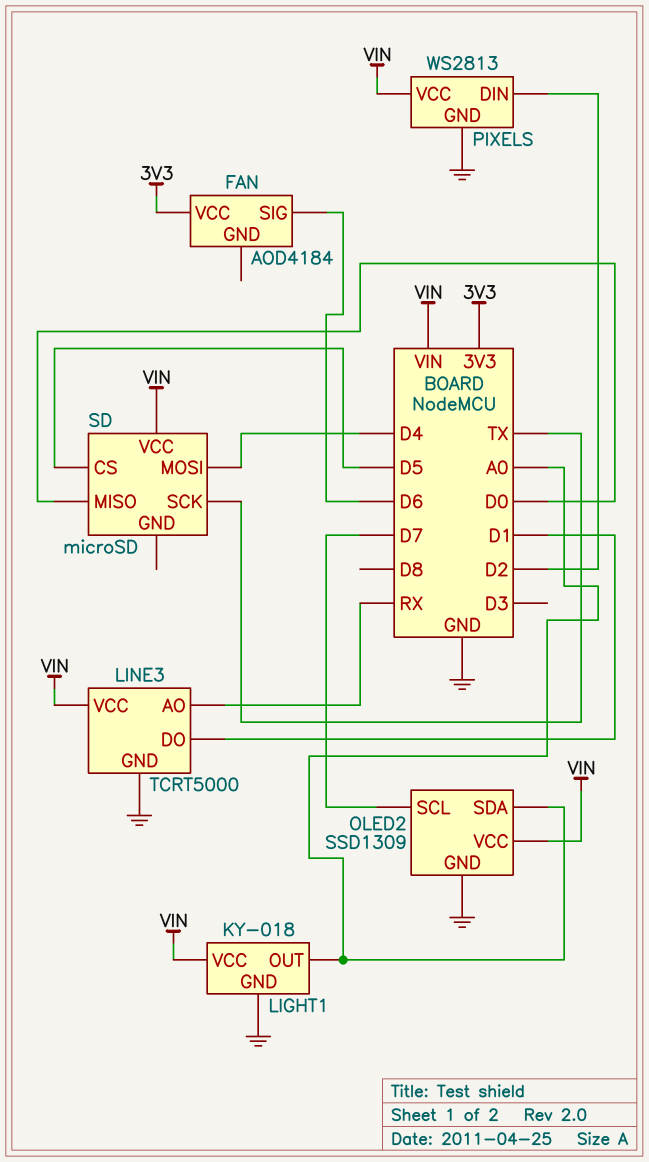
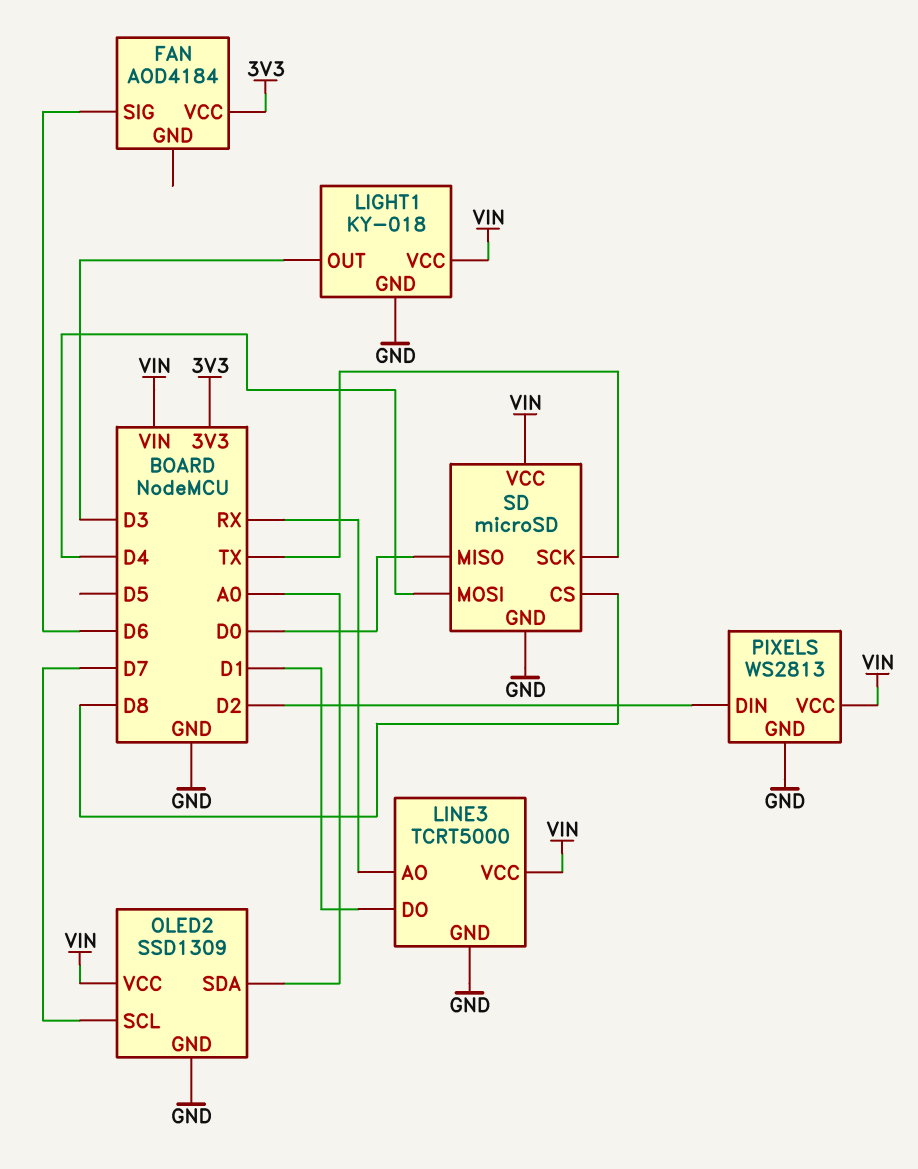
LIGHT1 pin OUT: A0 -> D3
SD pin CS: D5 -> D8
SD pin GND: none -> GND

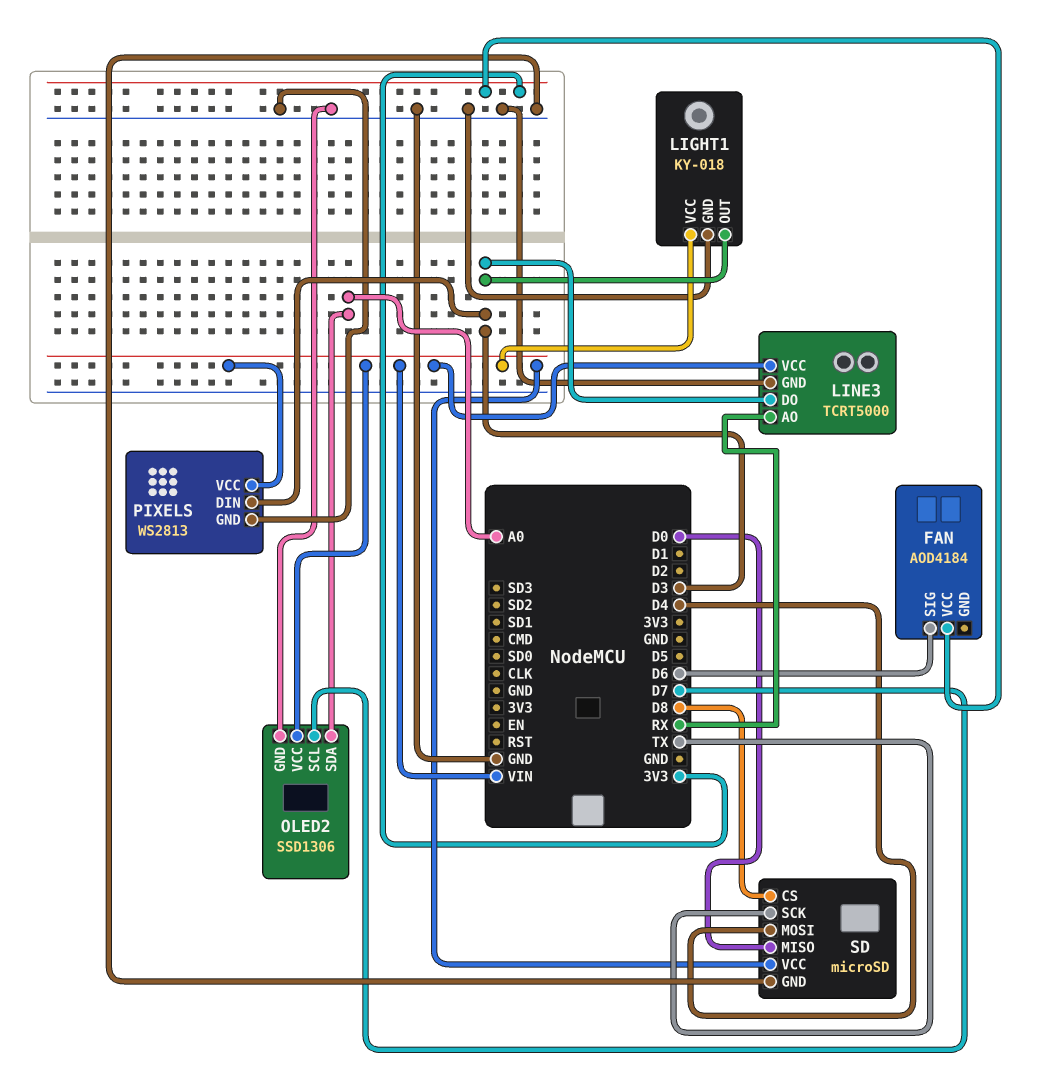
LINE3 pin DO: D1 -> D3
OLED2: SSD1309 -> SSD1306
PIXELS pin DIN: D2 -> D3

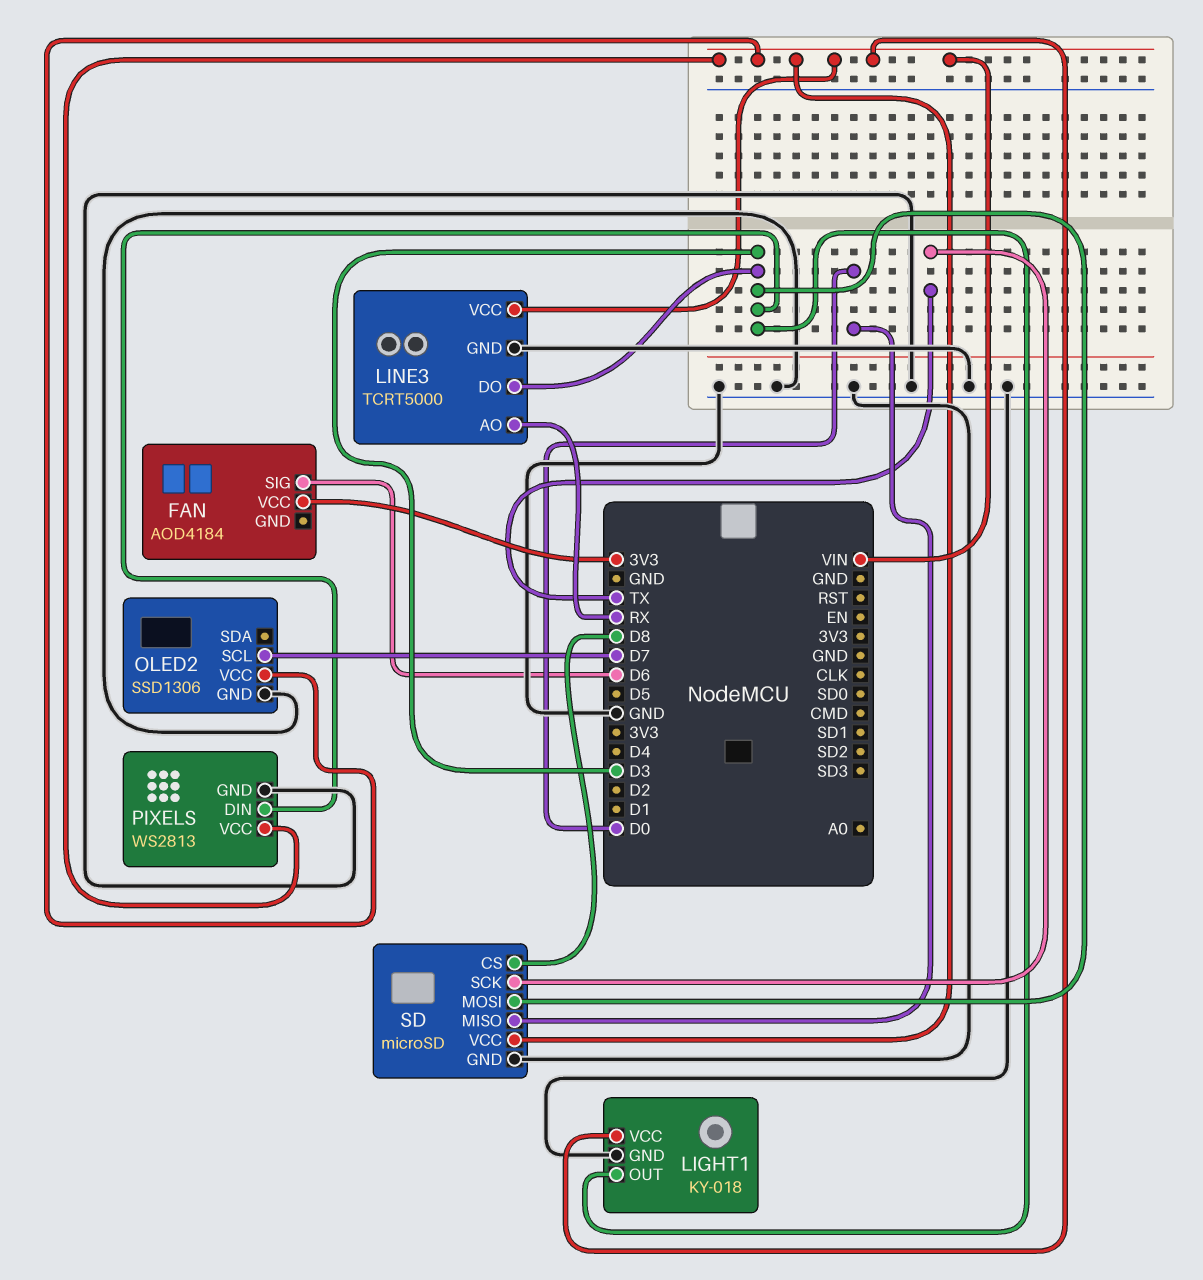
OLED2 pin SDA: A0 -> none
SD pin MOSI: D4 -> D3

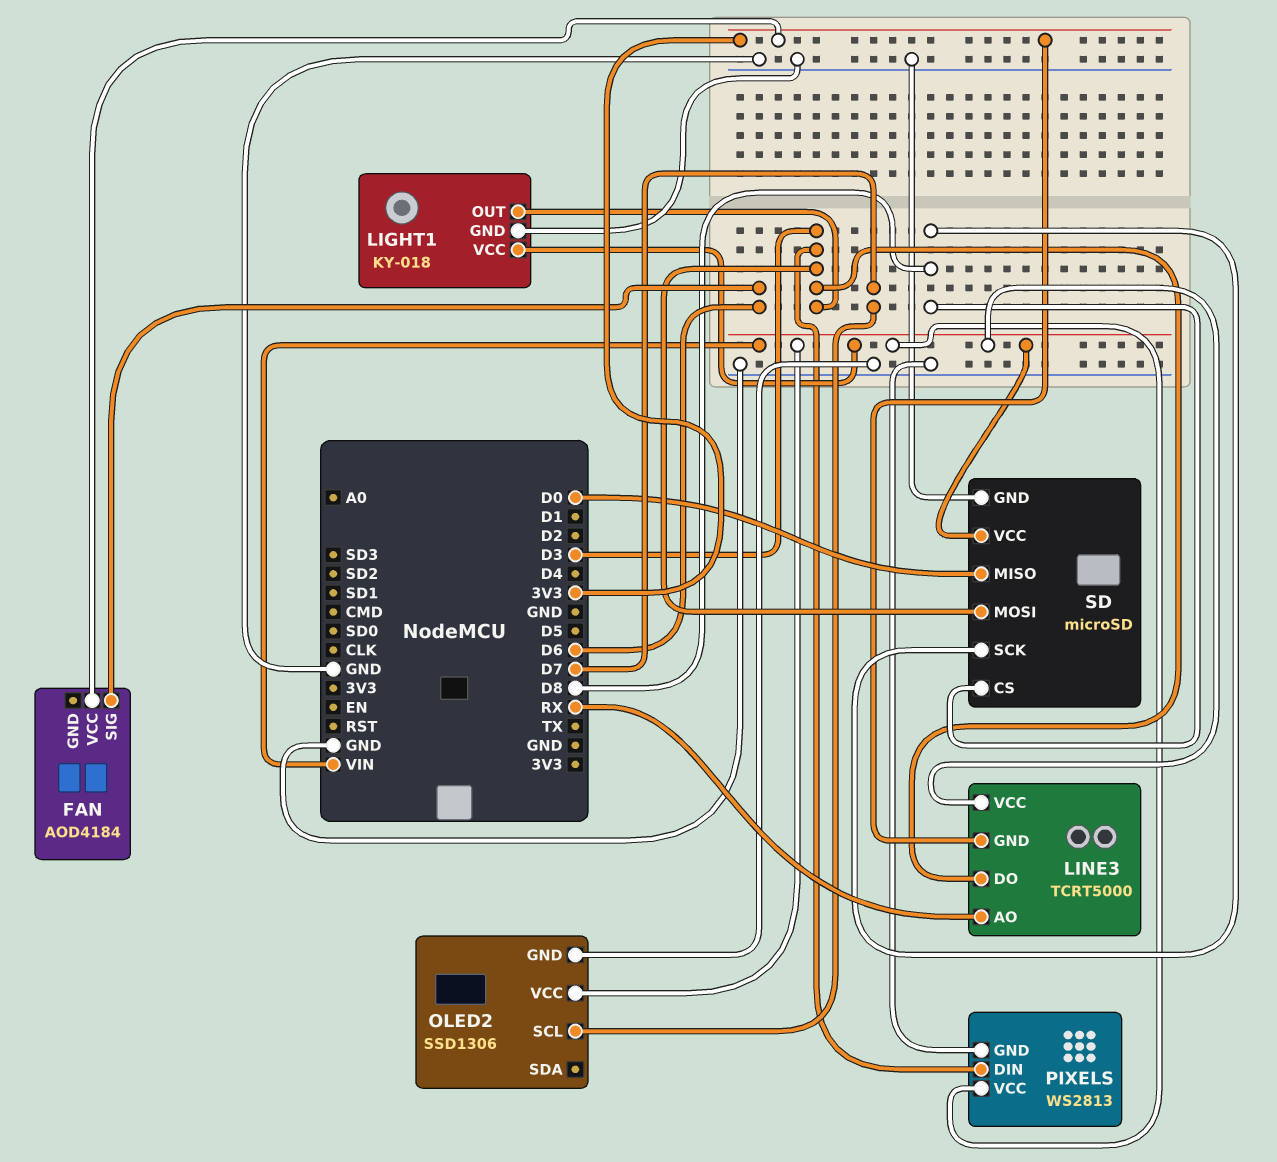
LINE3 pin GND: GND -> 3V3
SD pin SCK: TX -> D8

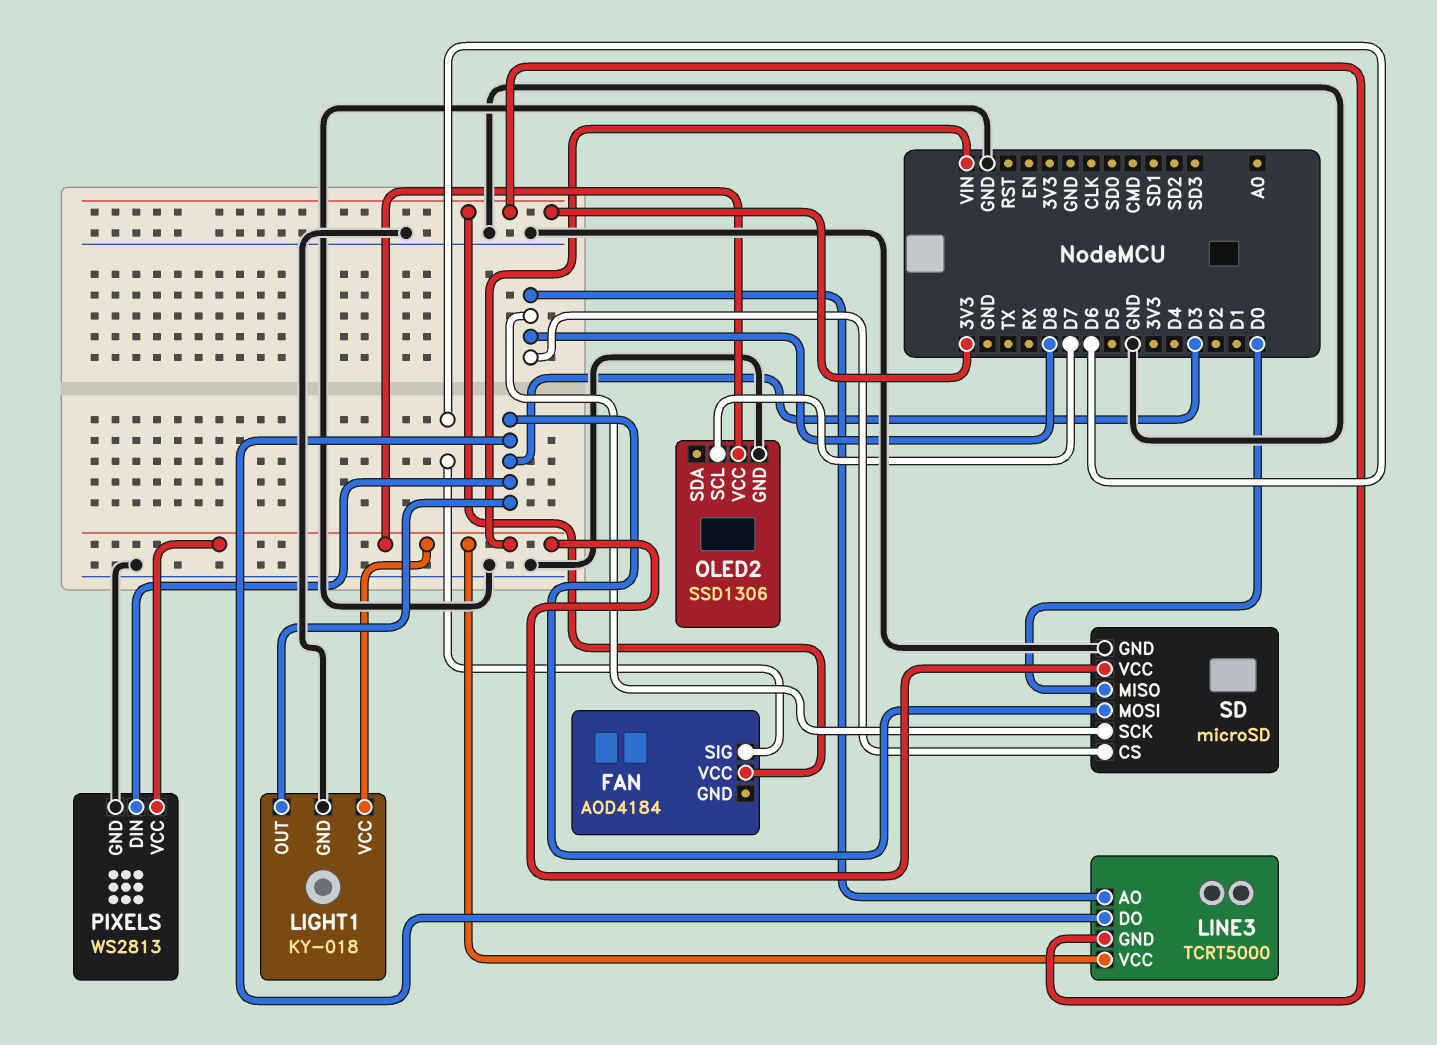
LINE3 pin AO: RX -> D8

